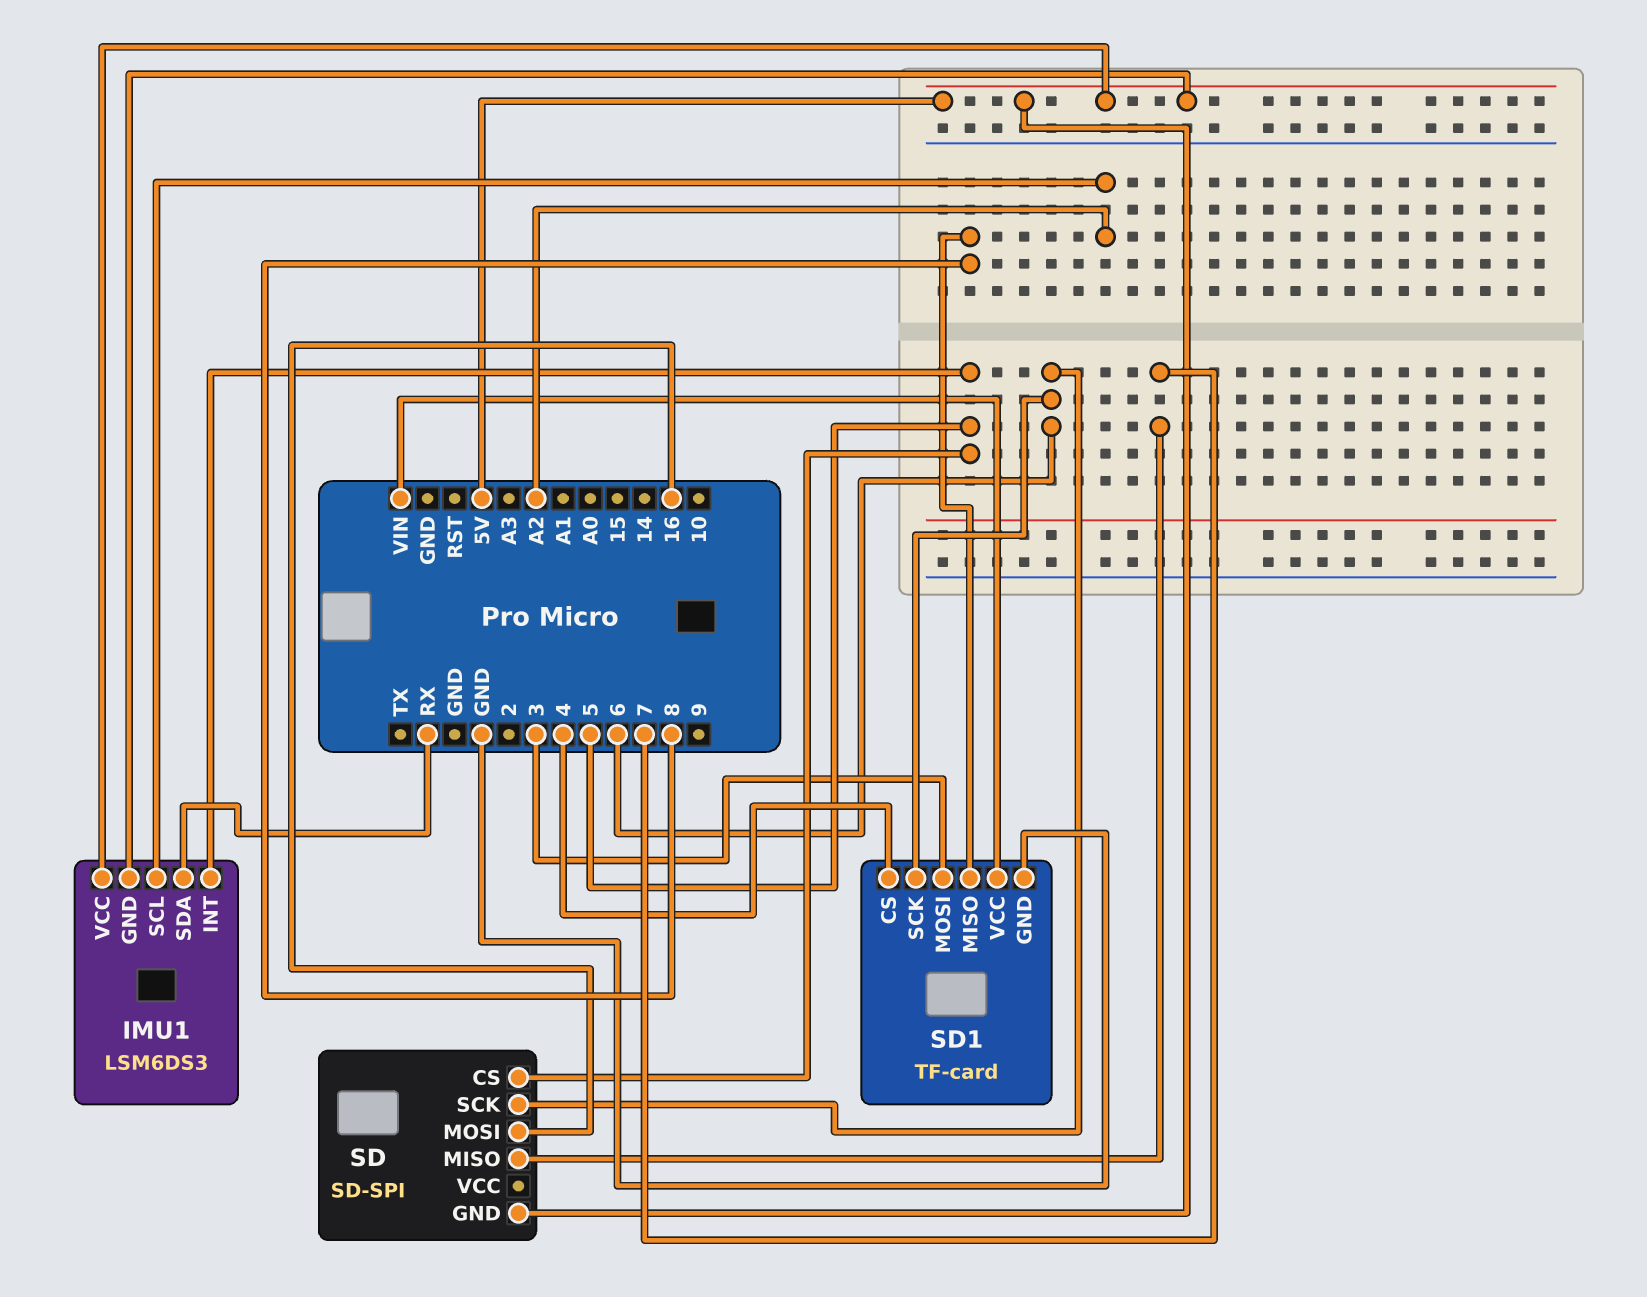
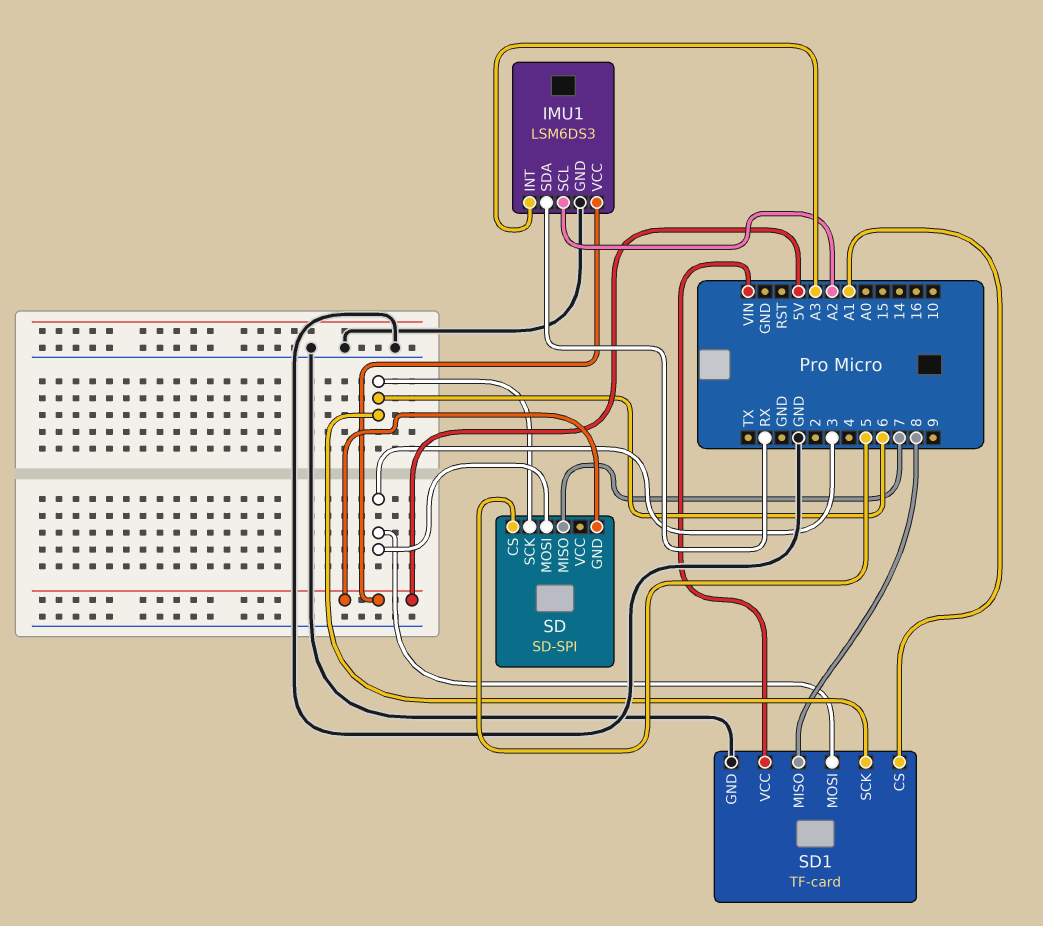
IMU1 pin GND: 5V -> GND
IMU1 pin INT: 5 -> A3
SD pin MOSI: 16 -> 3
SD1 pin CS: 4 -> A1

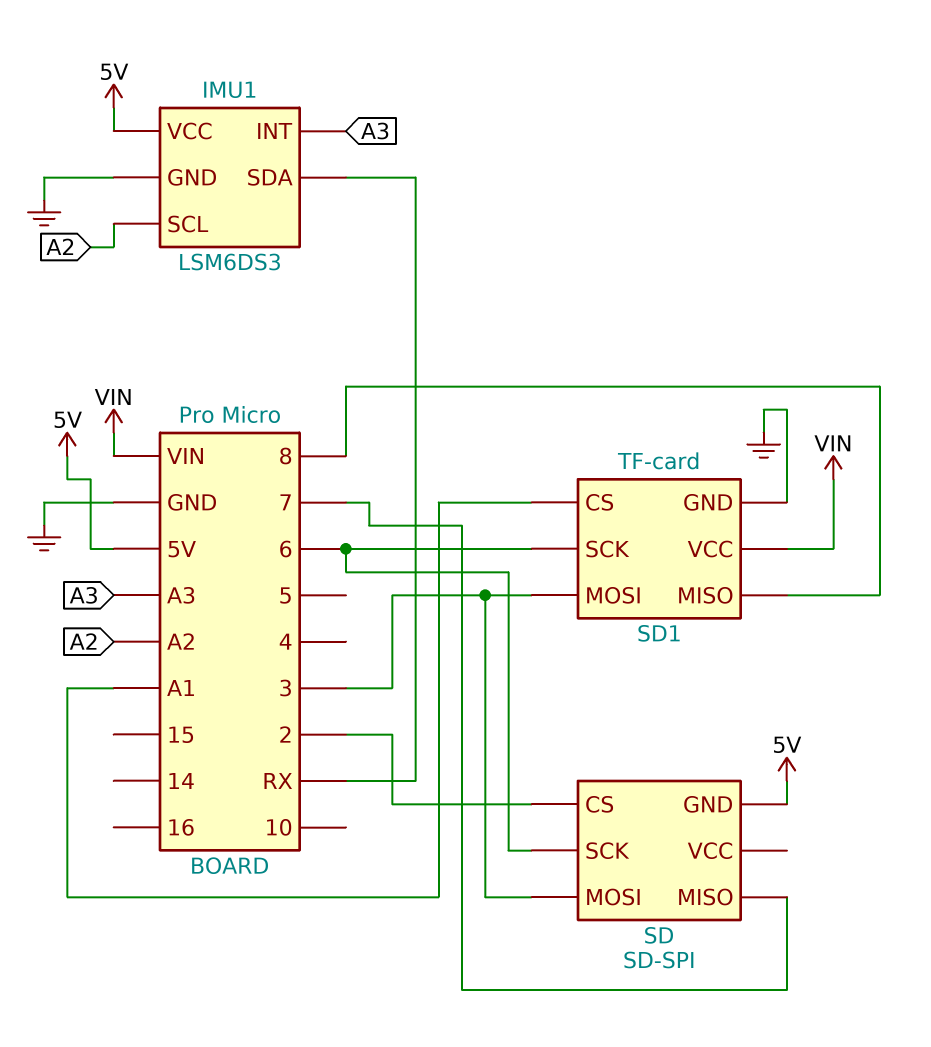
SD pin CS: 5 -> 2

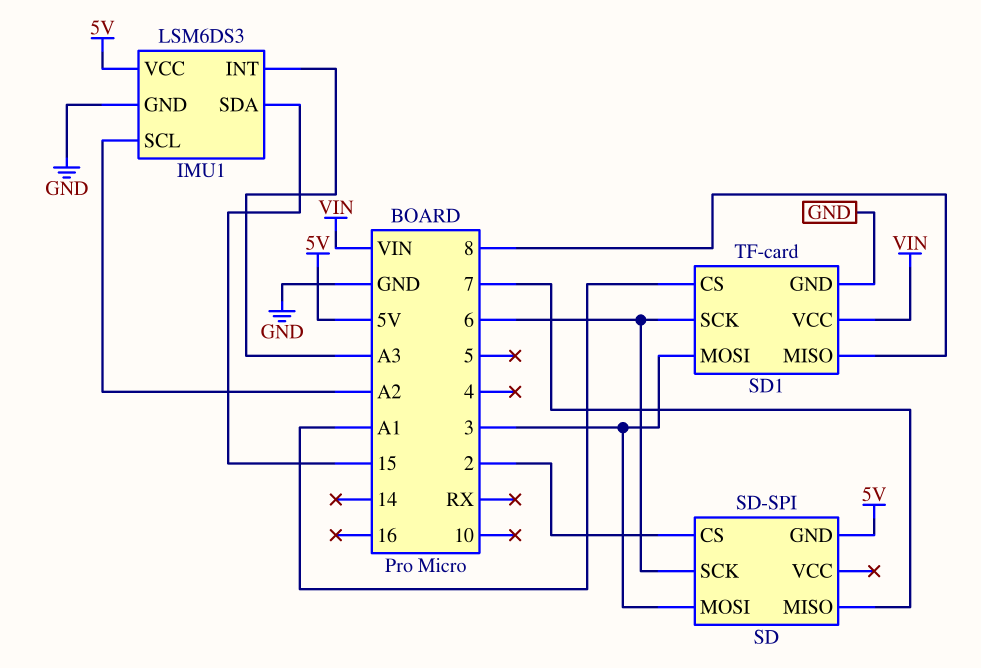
IMU1 pin SDA: RX -> 15

